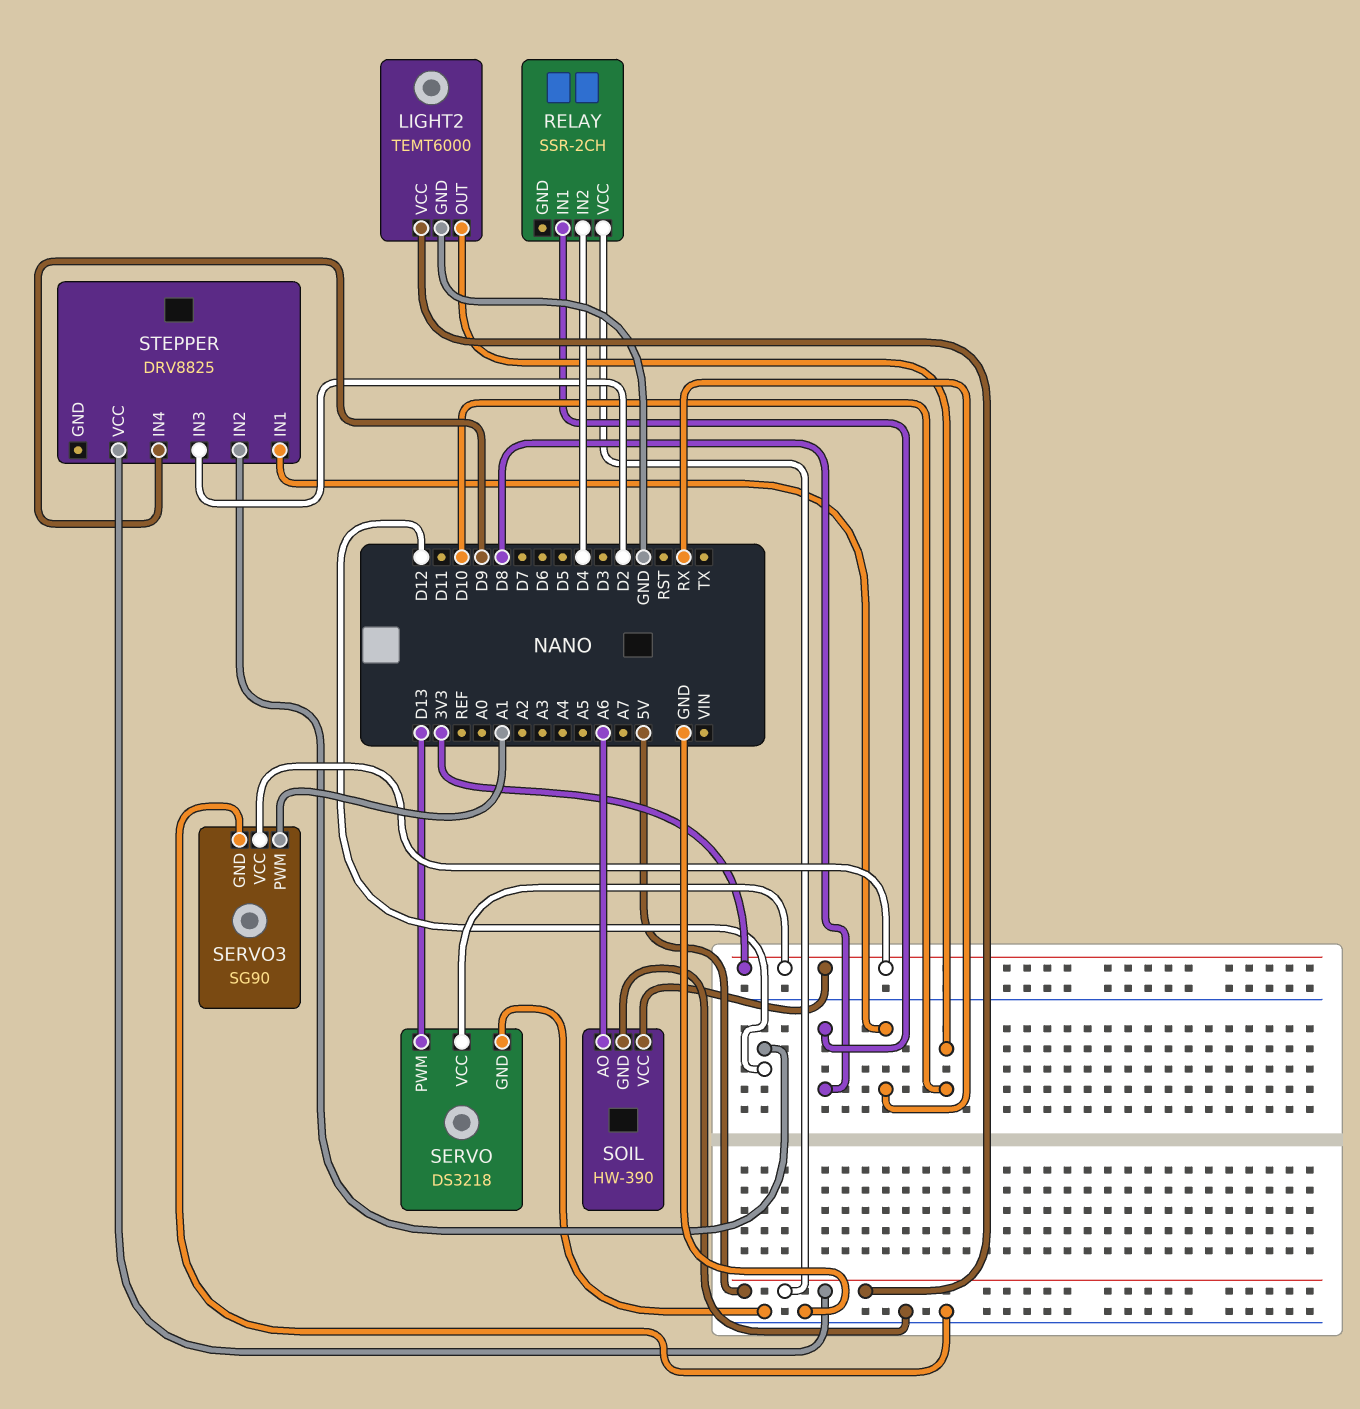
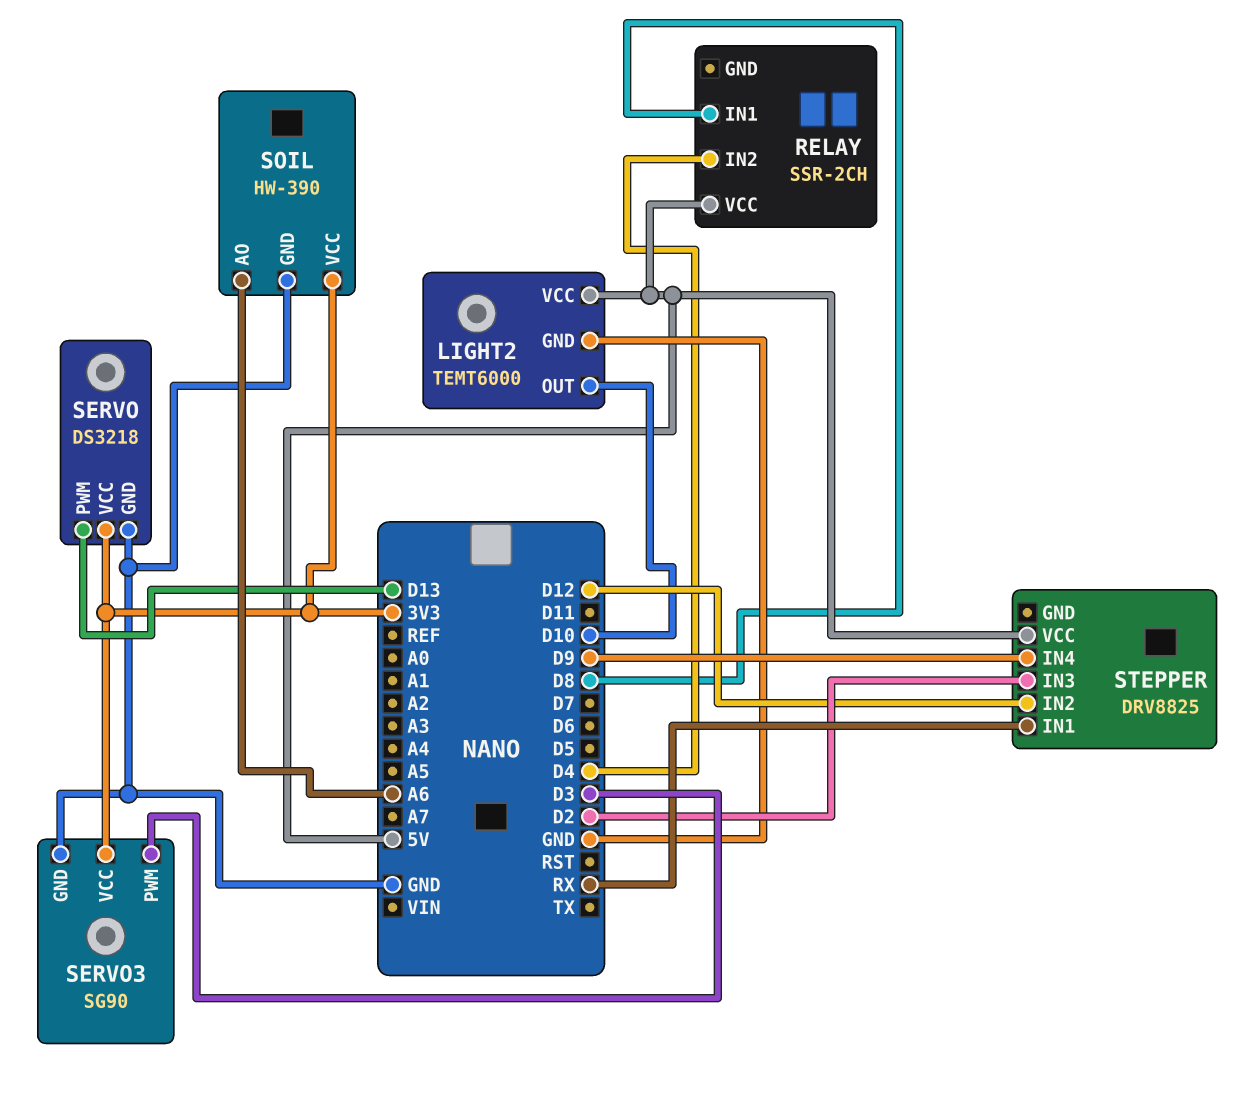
SERVO3 pin PWM: A1 -> D3

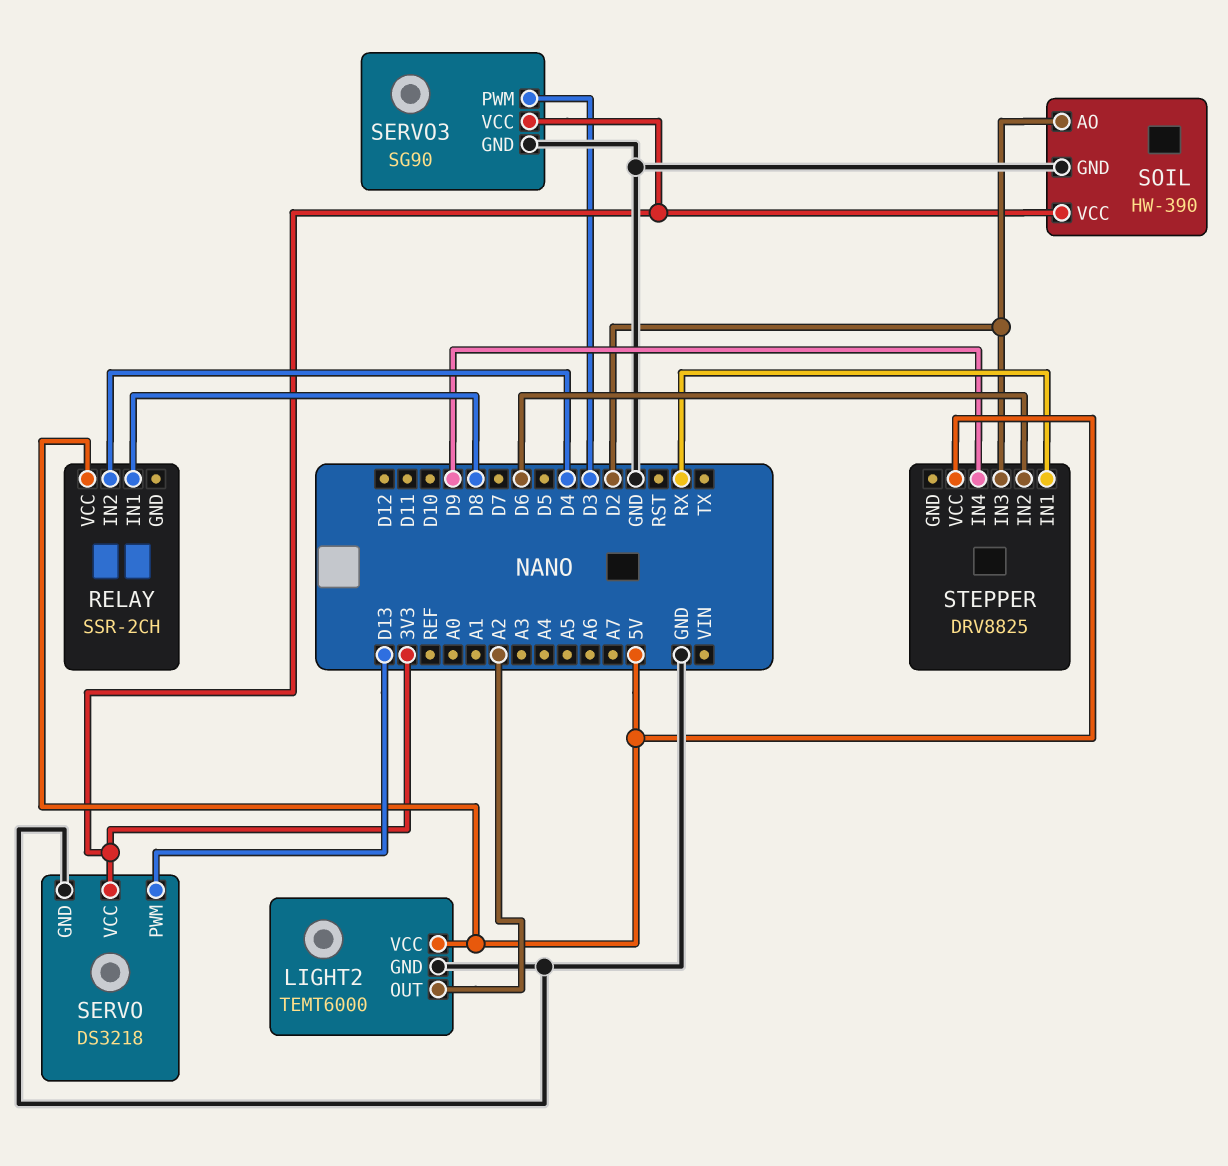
LIGHT2 pin OUT: D10 -> A2
SOIL pin AO: A6 -> D2
STEPPER pin IN2: D12 -> D6

